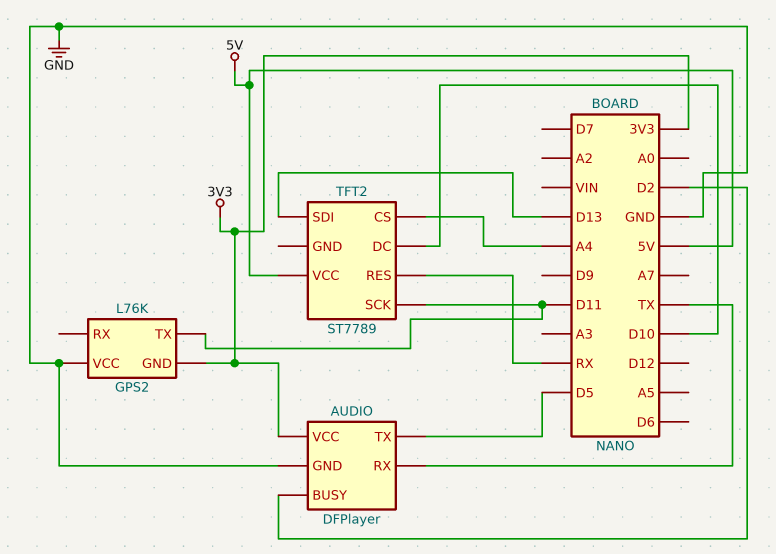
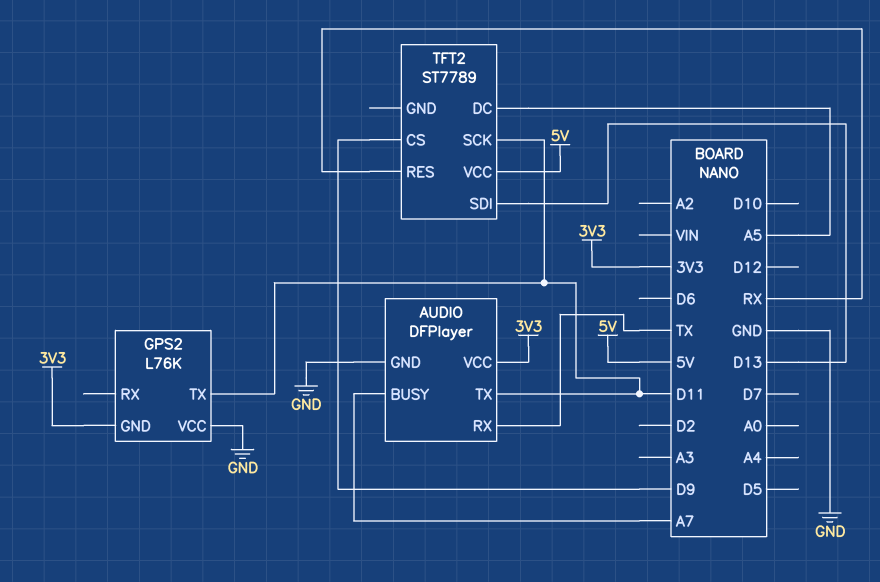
AUDIO pin BUSY: D2 -> A7
AUDIO pin TX: D5 -> D11
TFT2 pin CS: A4 -> D9
TFT2 pin DC: D10 -> A5

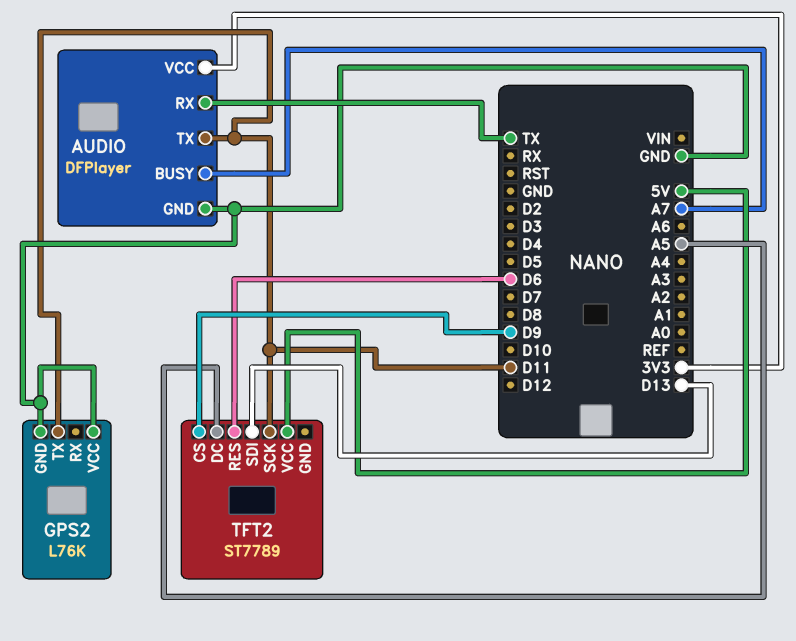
GPS2 pin GND: 3V3 -> GND
TFT2 pin RES: RX -> D6

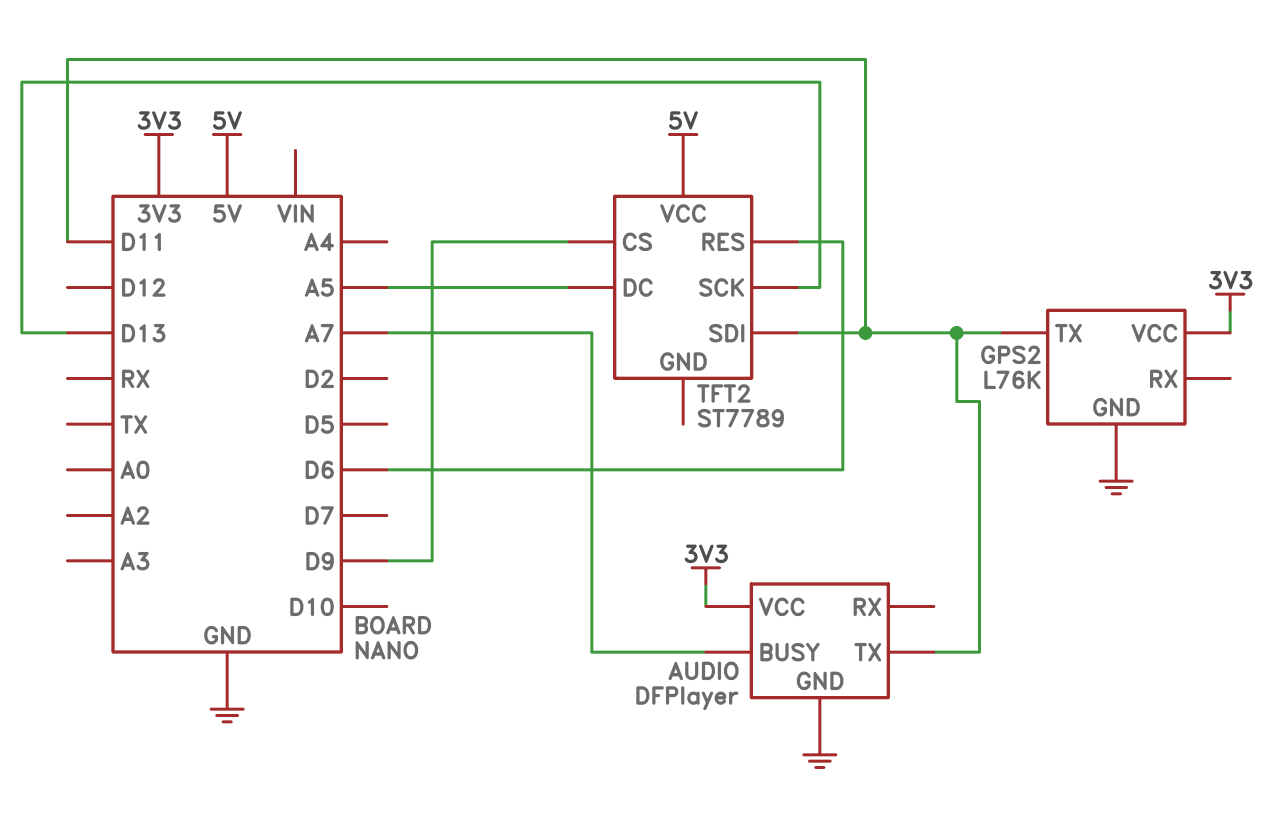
AUDIO pin RX: TX -> none
GPS2 pin VCC: GND -> 3V3
TFT2 pin SCK: D11 -> D13
TFT2 pin SDI: D13 -> D11

